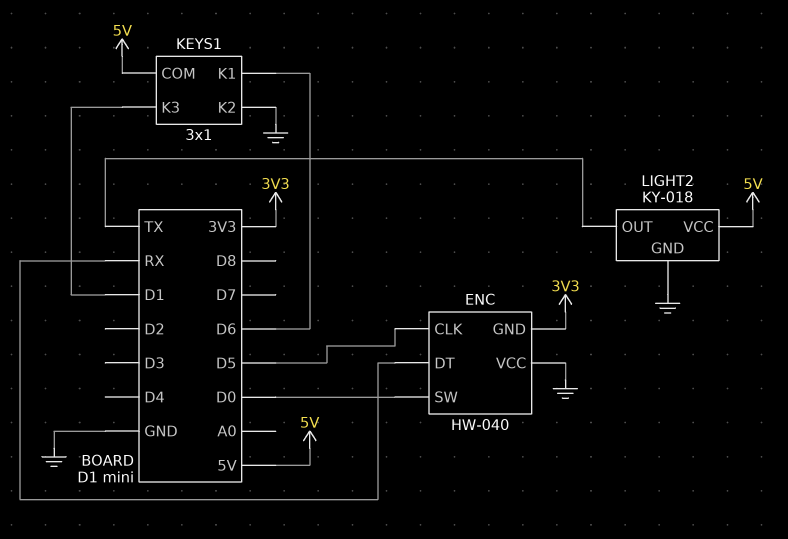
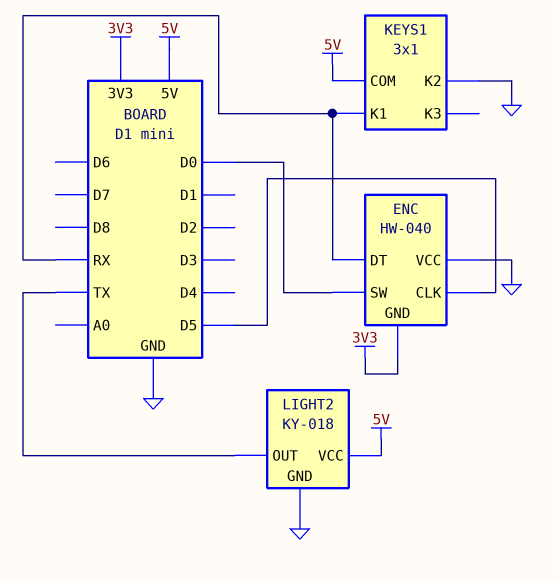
KEYS1 pin K1: D6 -> RX
KEYS1 pin K3: D1 -> none

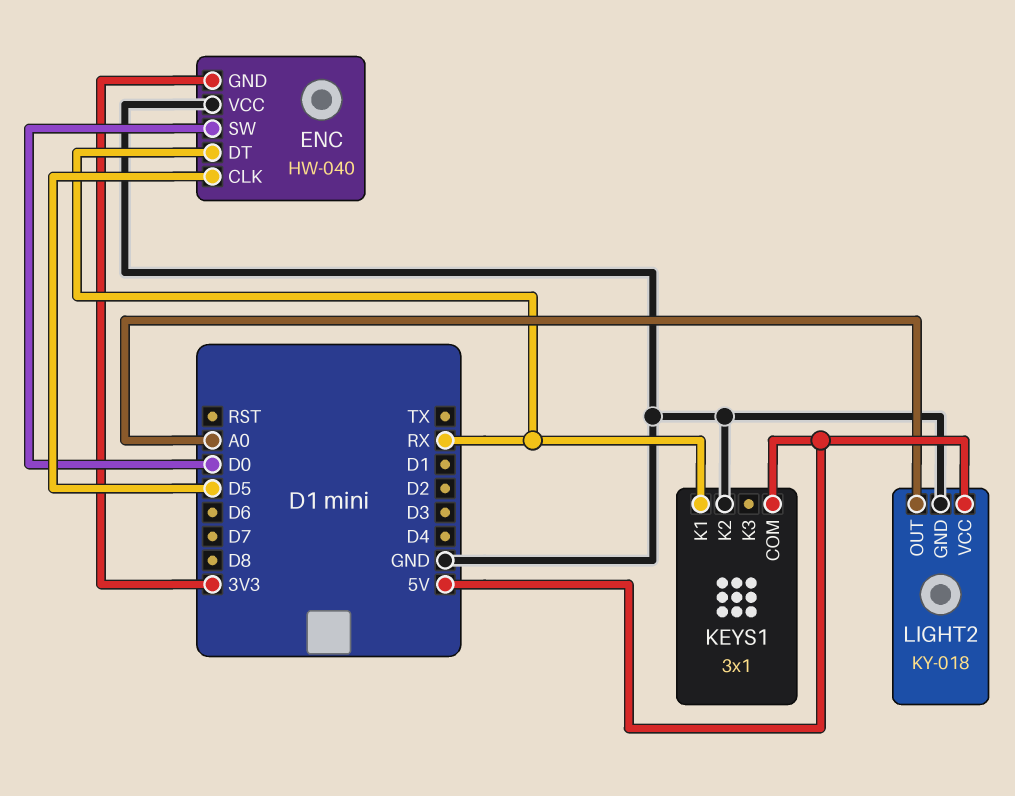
LIGHT2 pin OUT: TX -> A0

